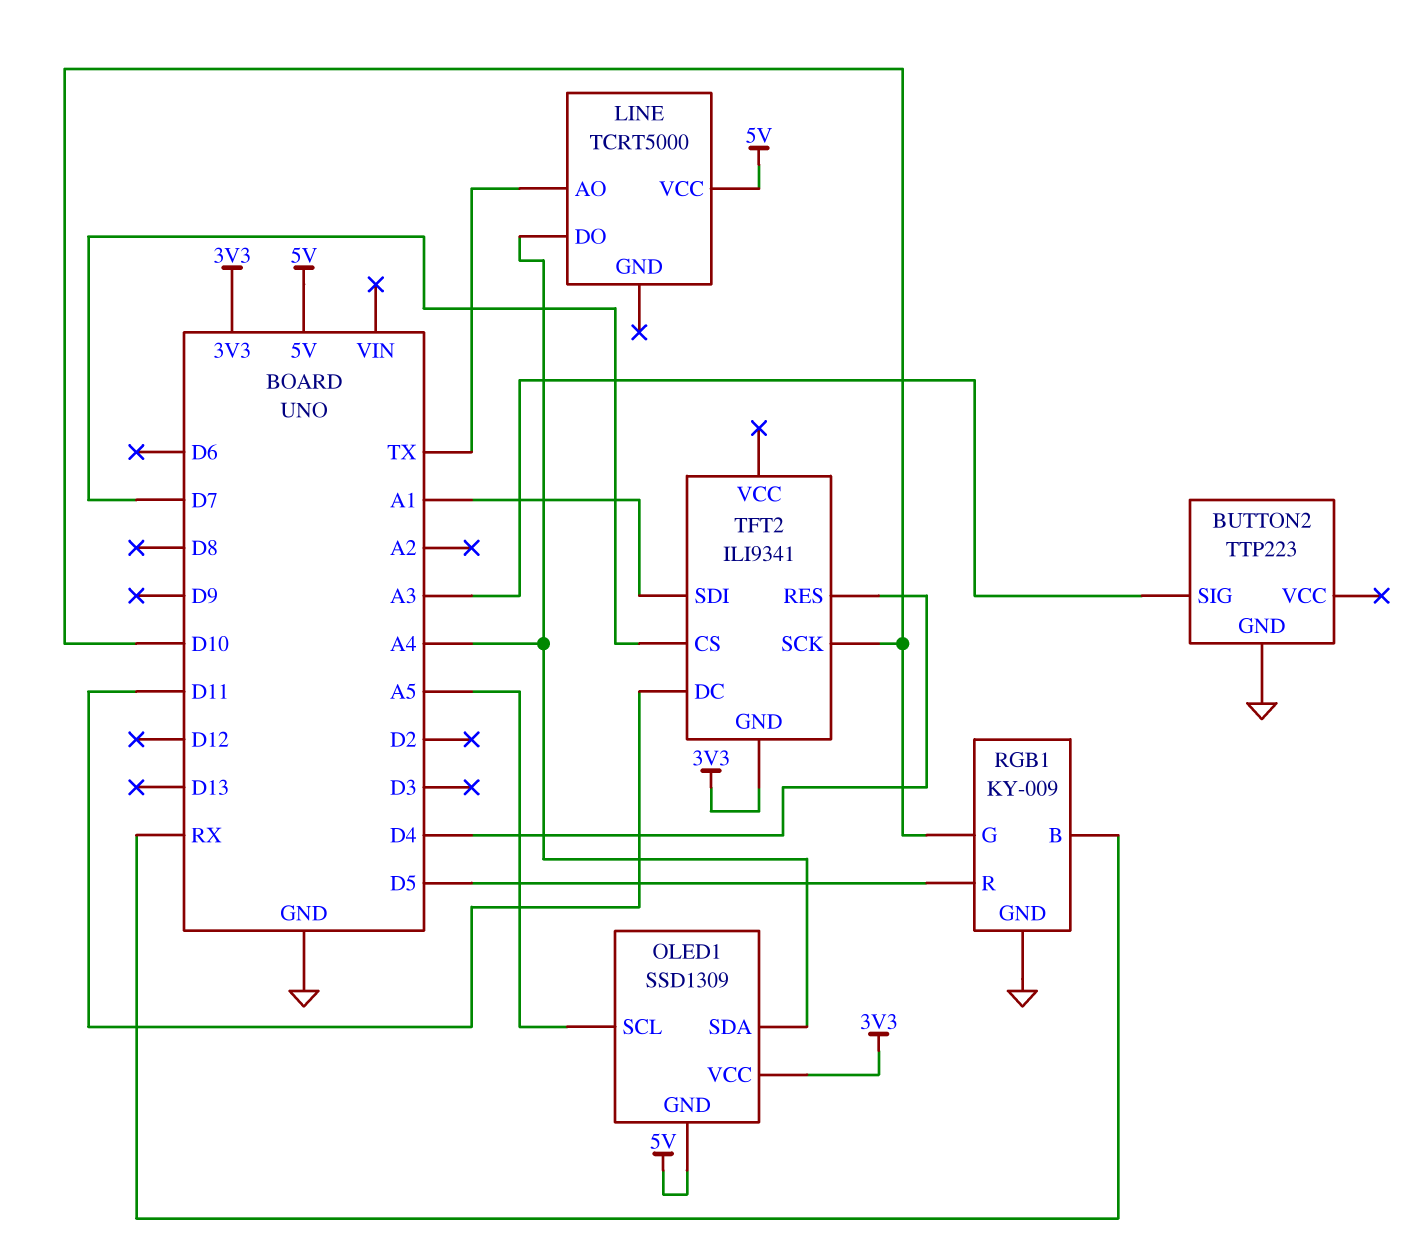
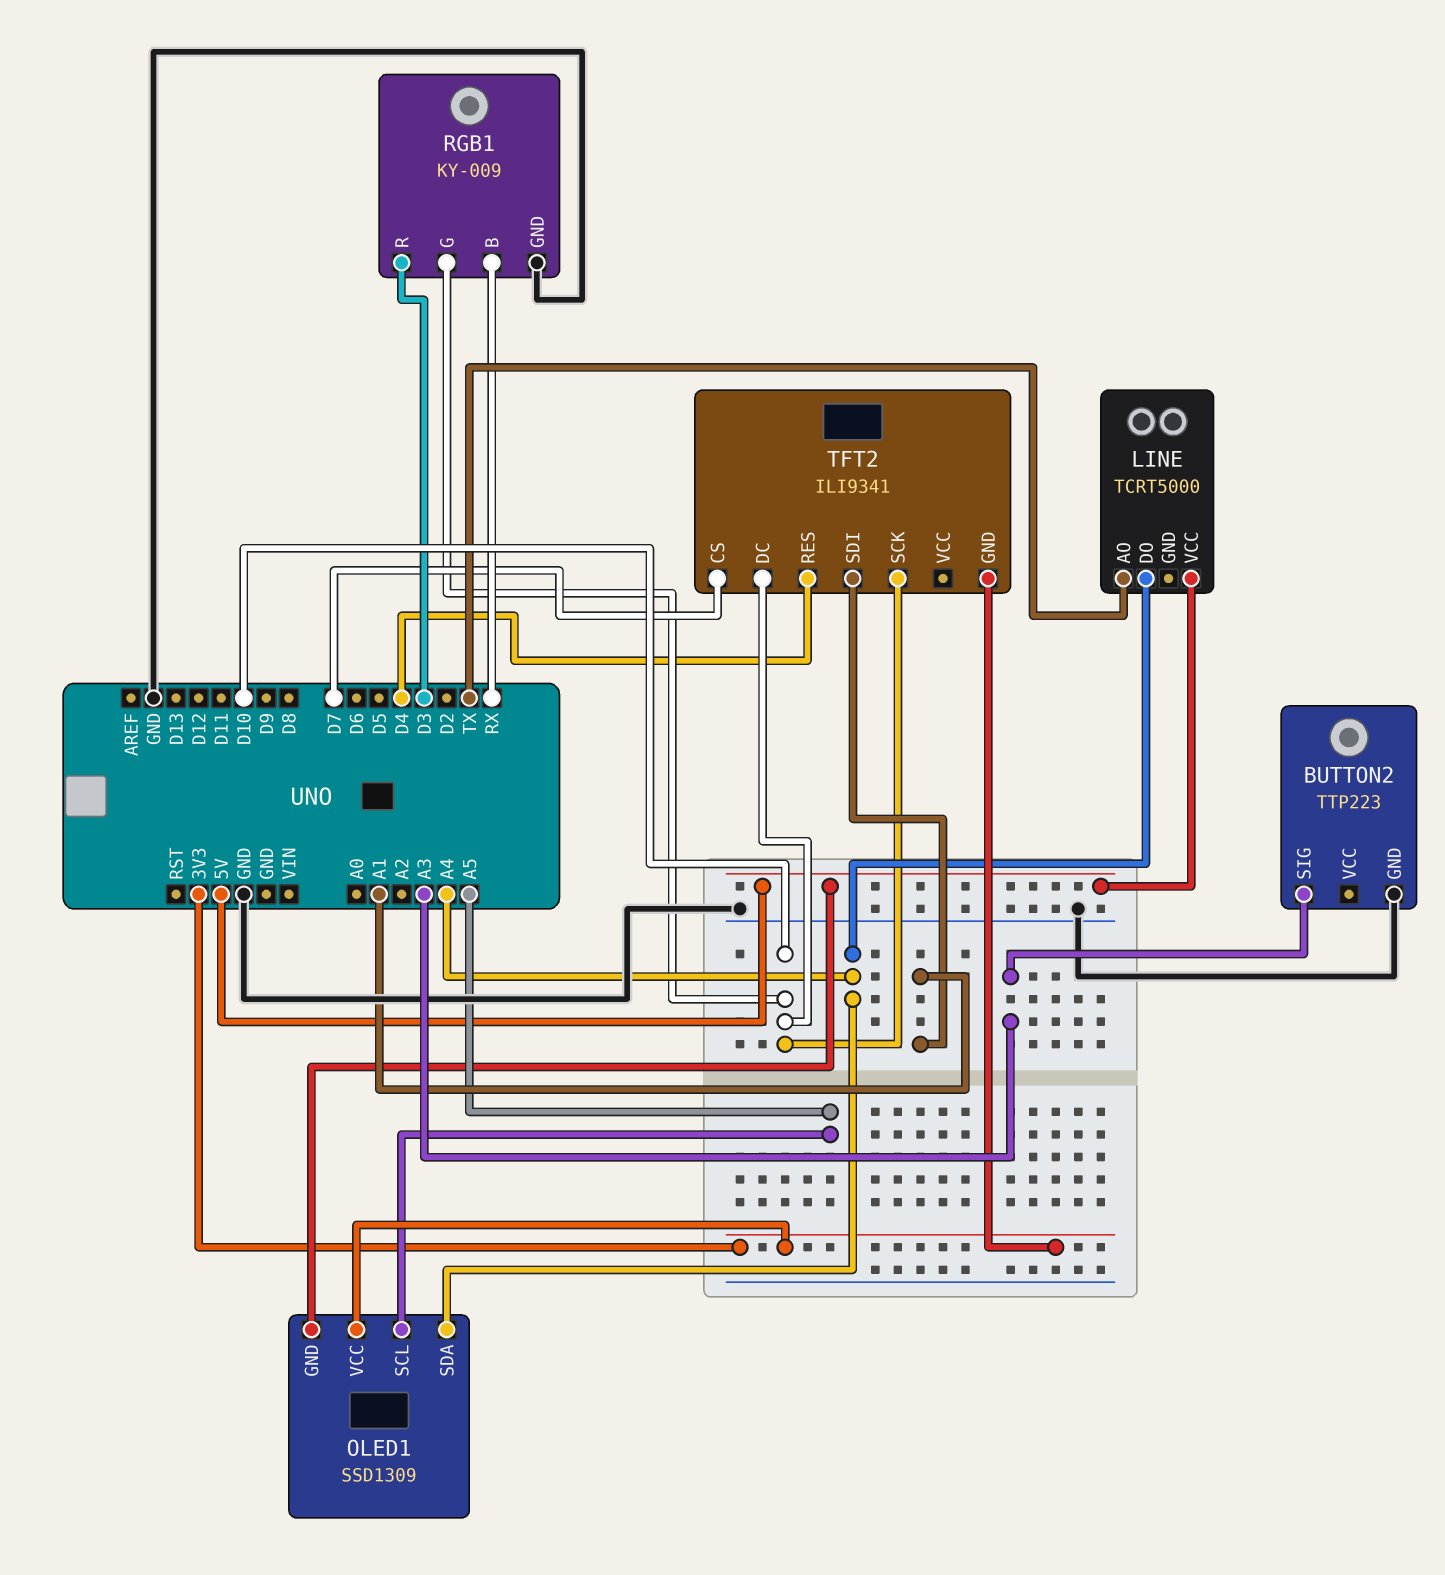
RGB1 pin R: D5 -> D3
TFT2 pin DC: D11 -> D10

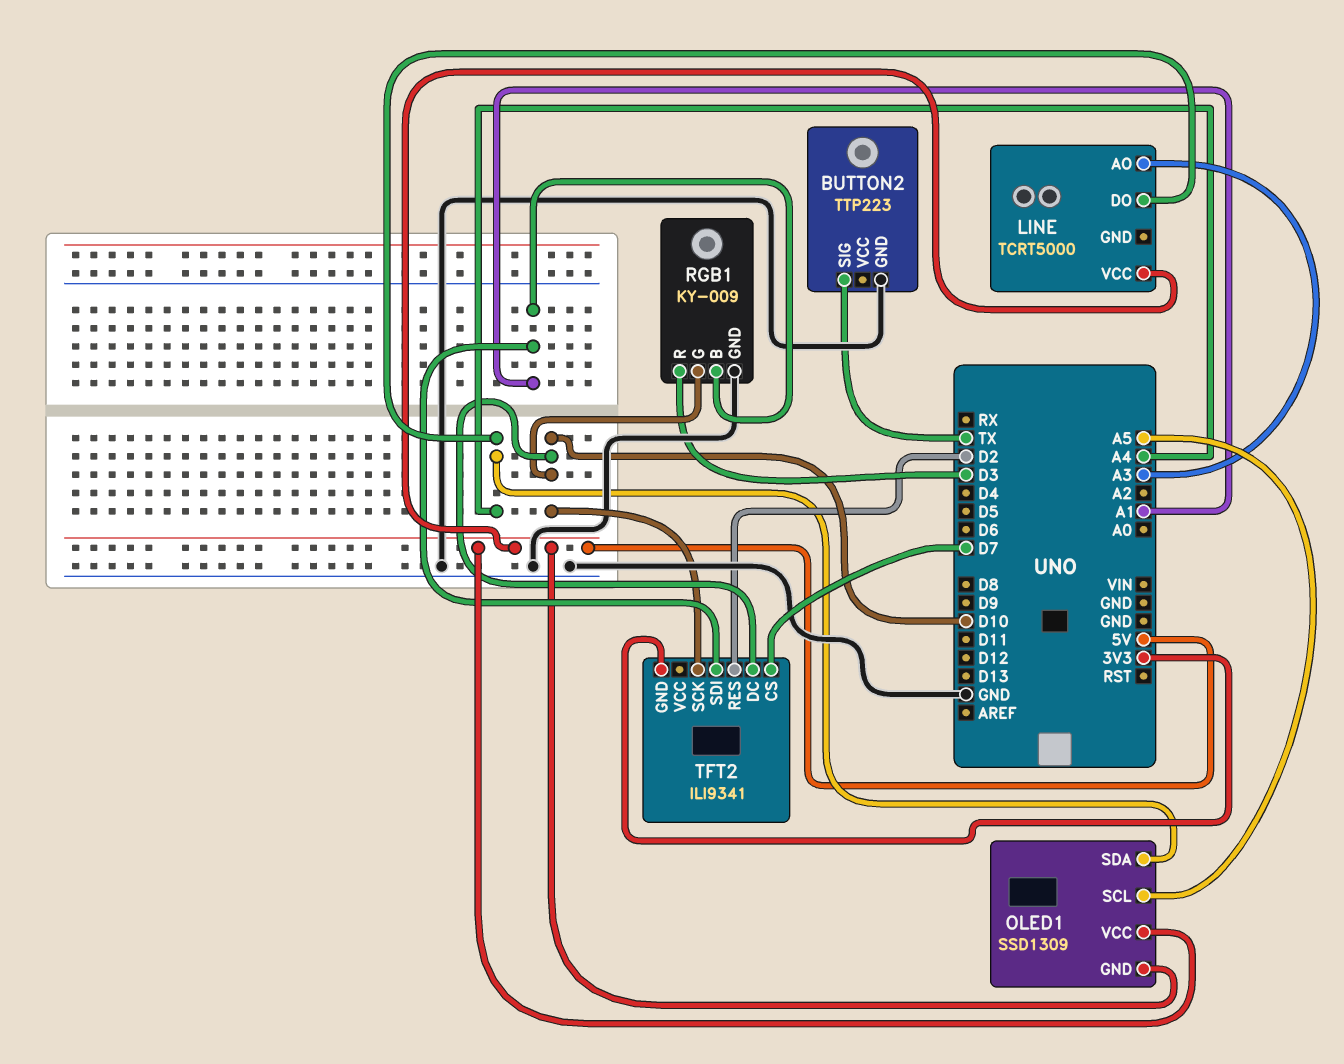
BUTTON2 pin SIG: A3 -> TX
LINE pin AO: TX -> A3
OLED1 pin VCC: 3V3 -> 5V
RGB1 pin B: RX -> A1
TFT2 pin RES: D4 -> D2

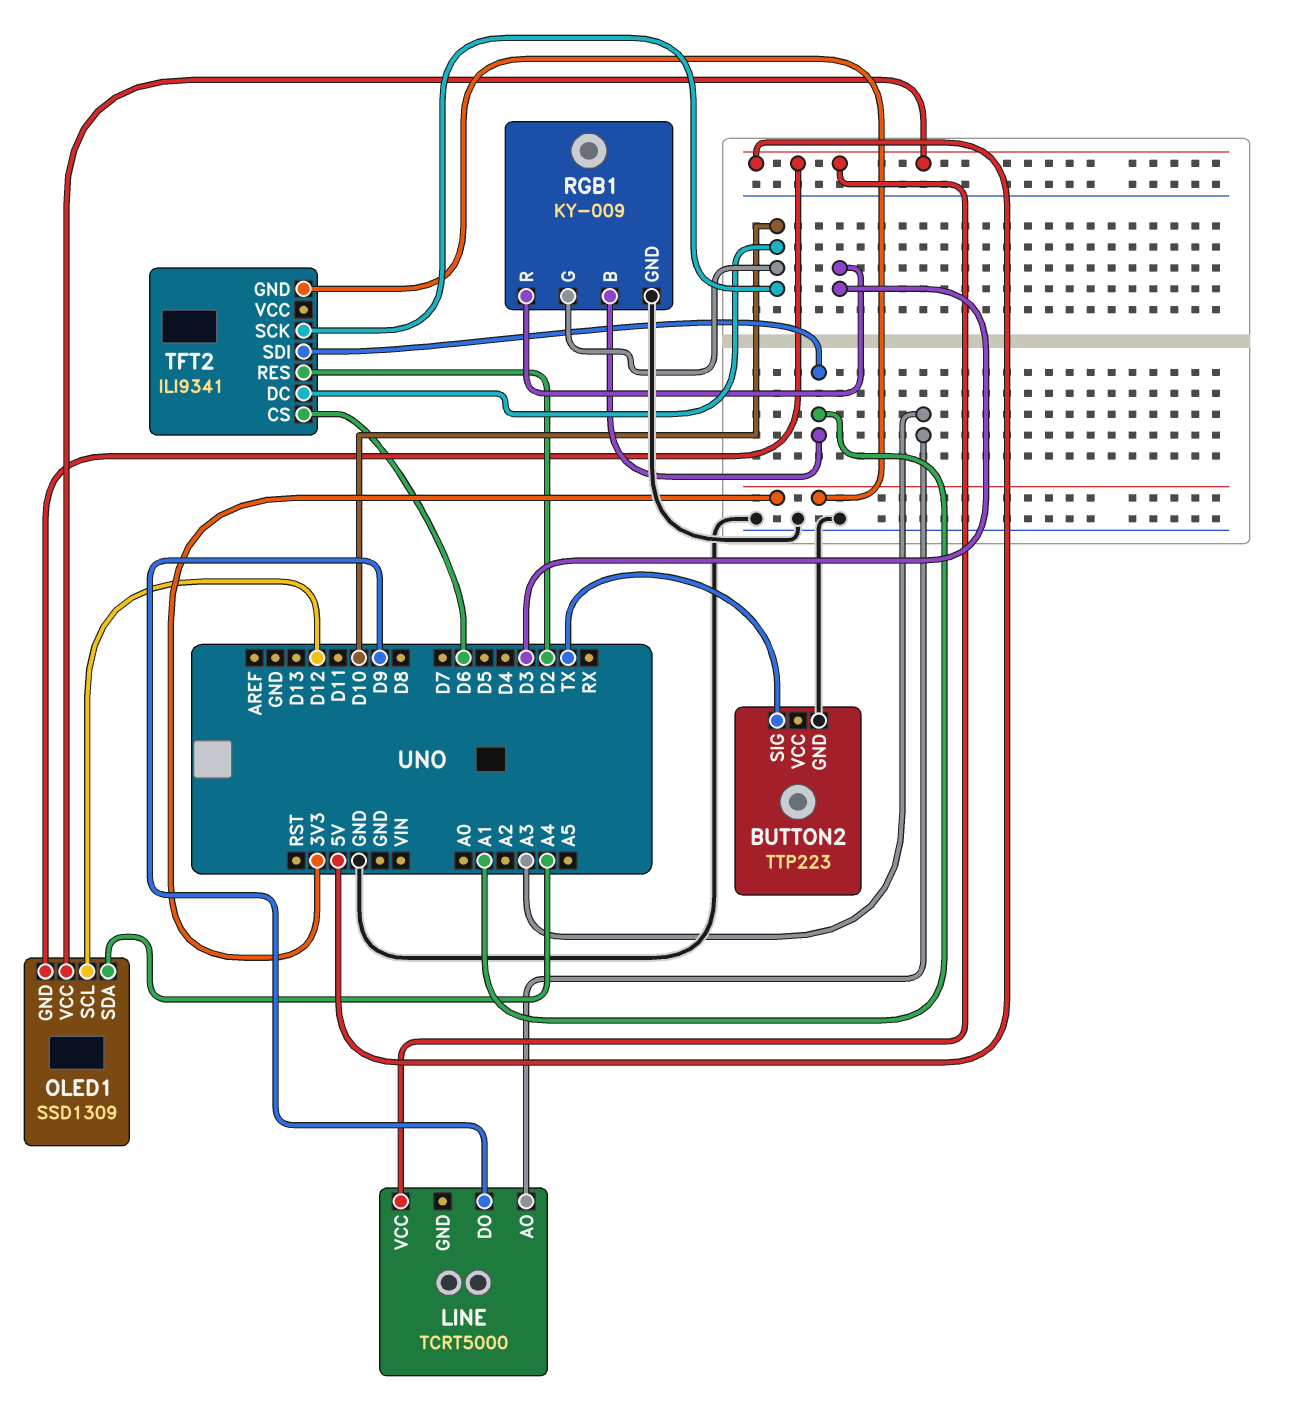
LINE pin DO: A4 -> D9
OLED1 pin SCL: A5 -> D12
TFT2 pin CS: D7 -> D6

